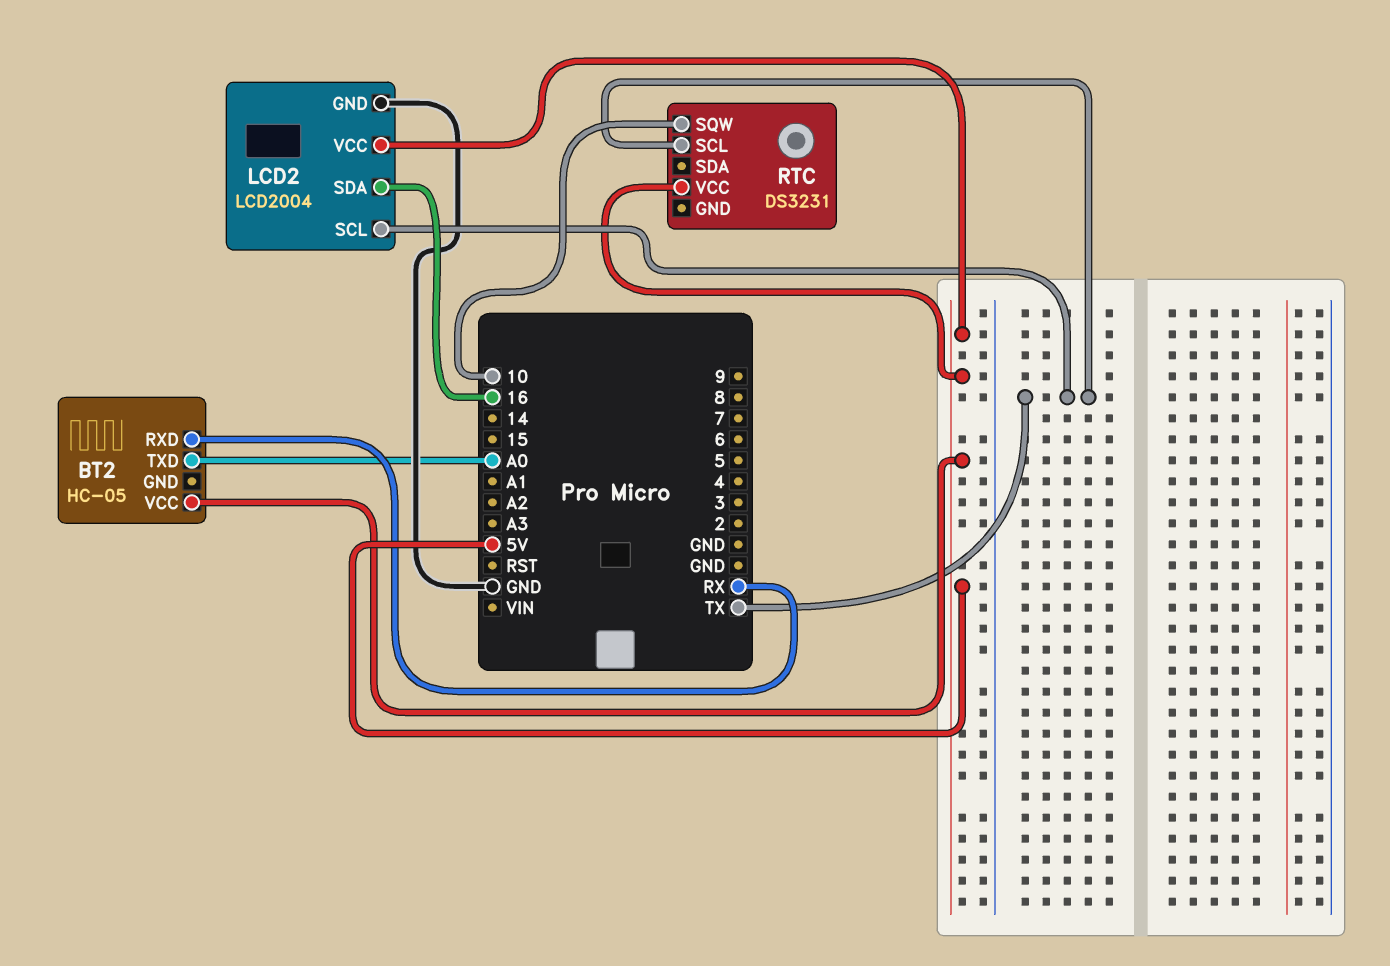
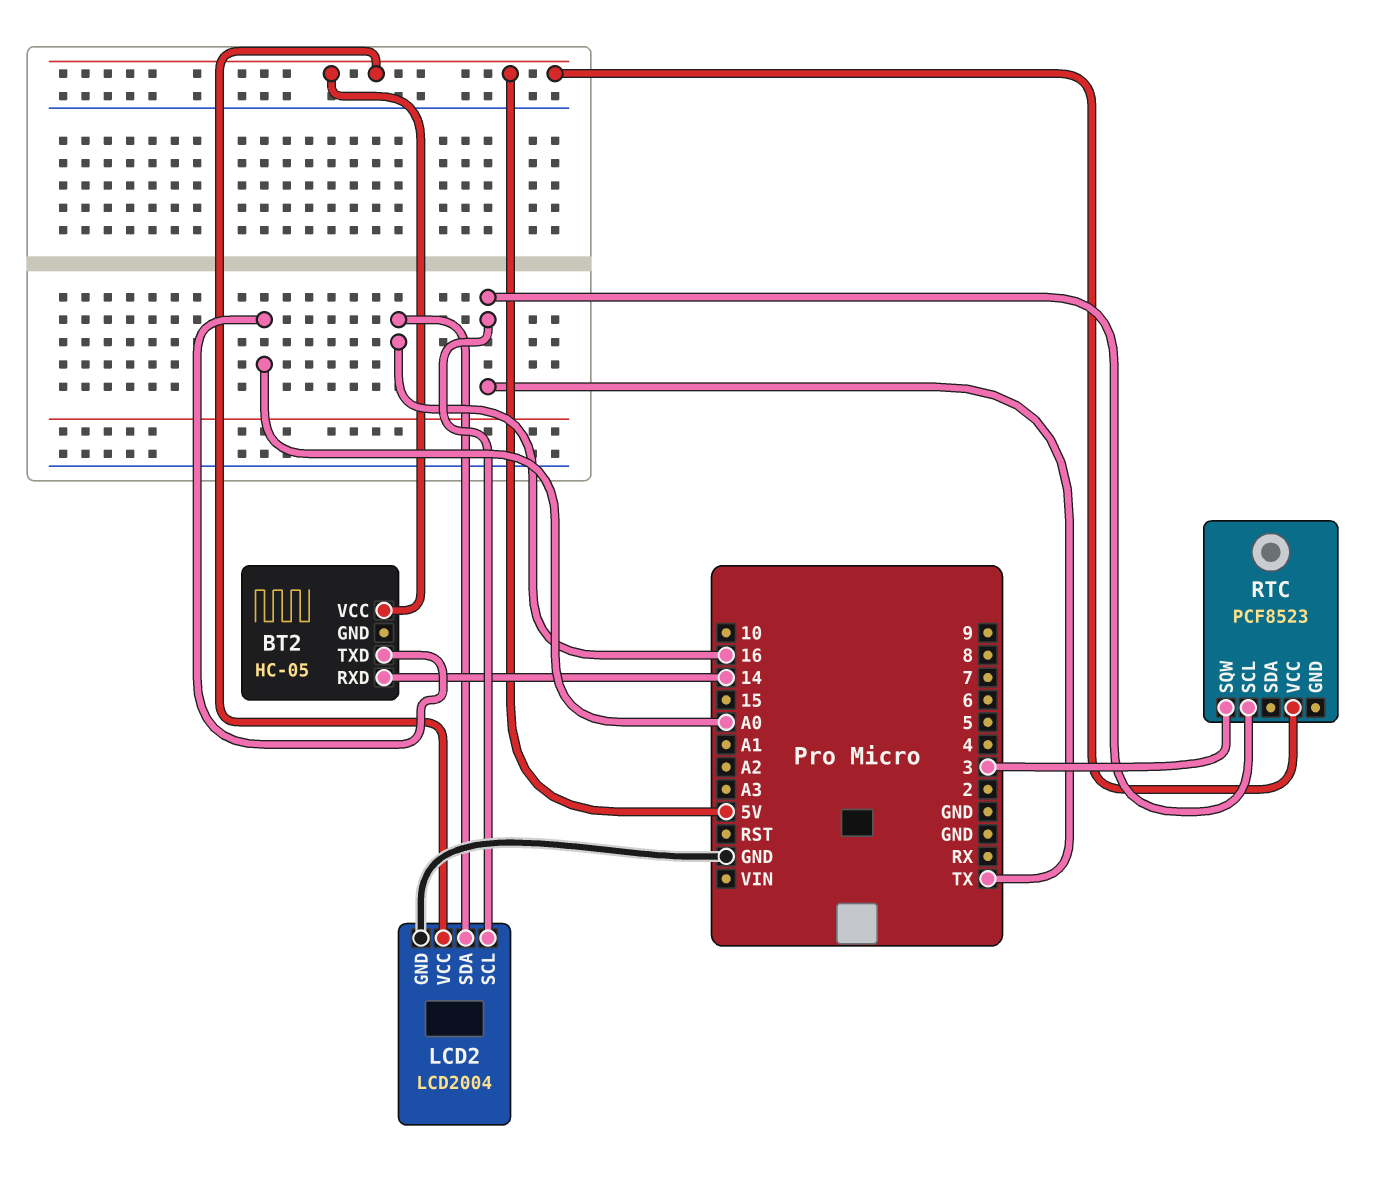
BT2 pin RXD: RX -> 14
RTC: DS3231 -> PCF8523
RTC pin SQW: 10 -> 3

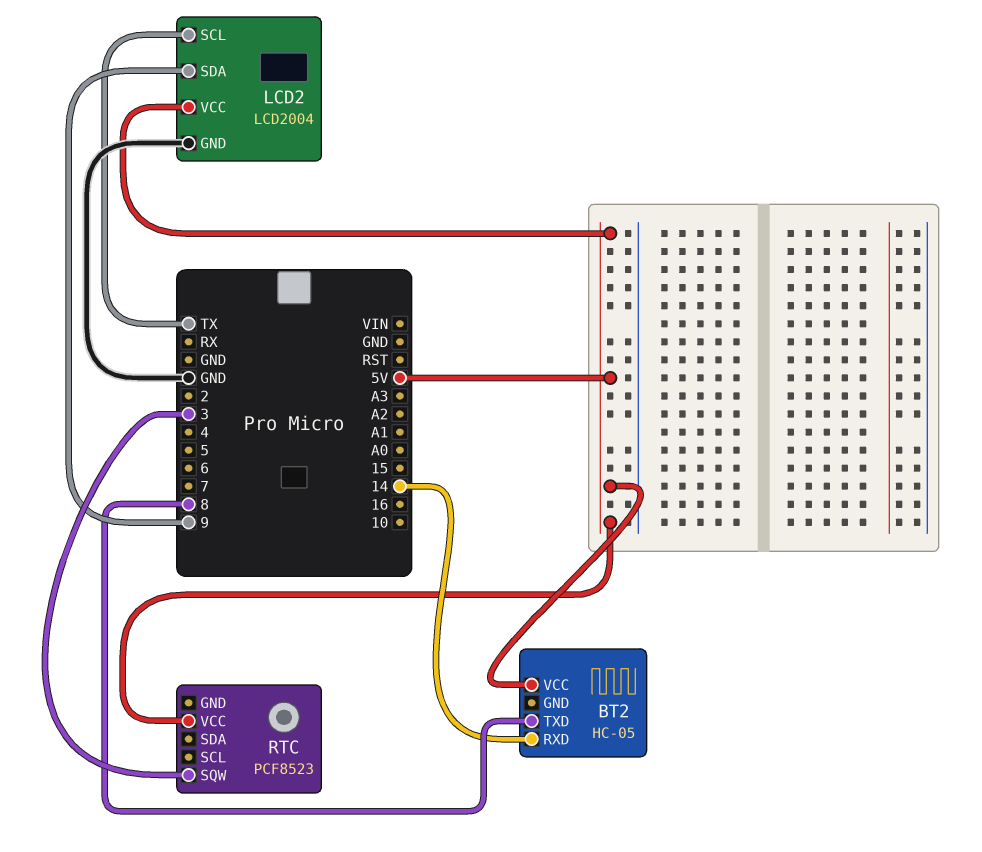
BT2 pin TXD: A0 -> 8
LCD2 pin SDA: 16 -> 9
RTC pin SCL: TX -> none

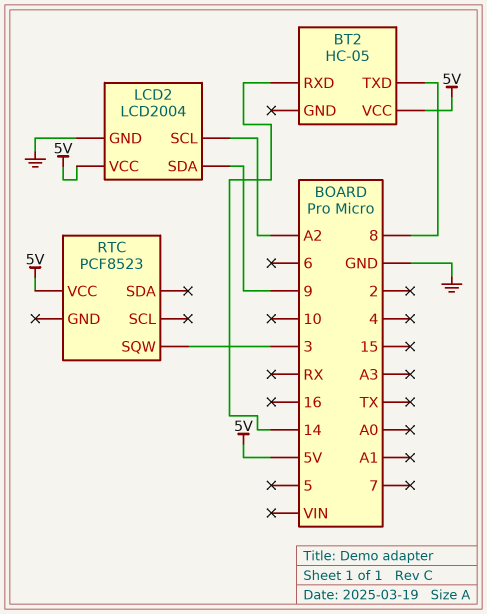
LCD2 pin SCL: TX -> A2

